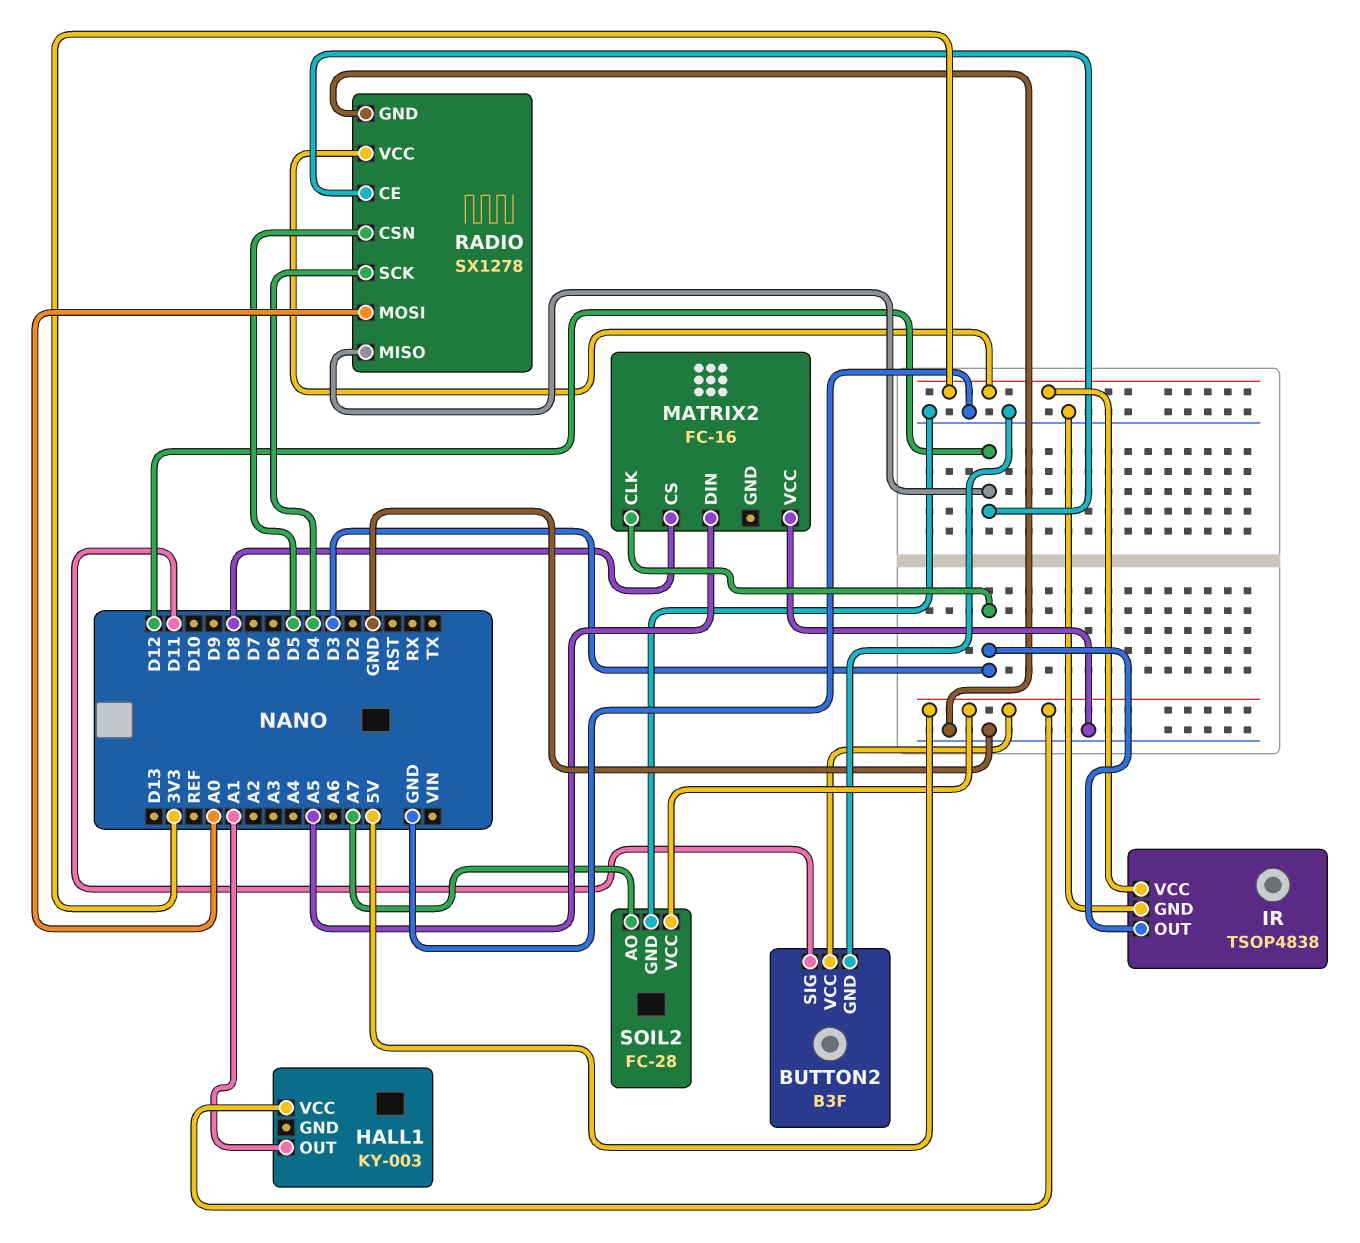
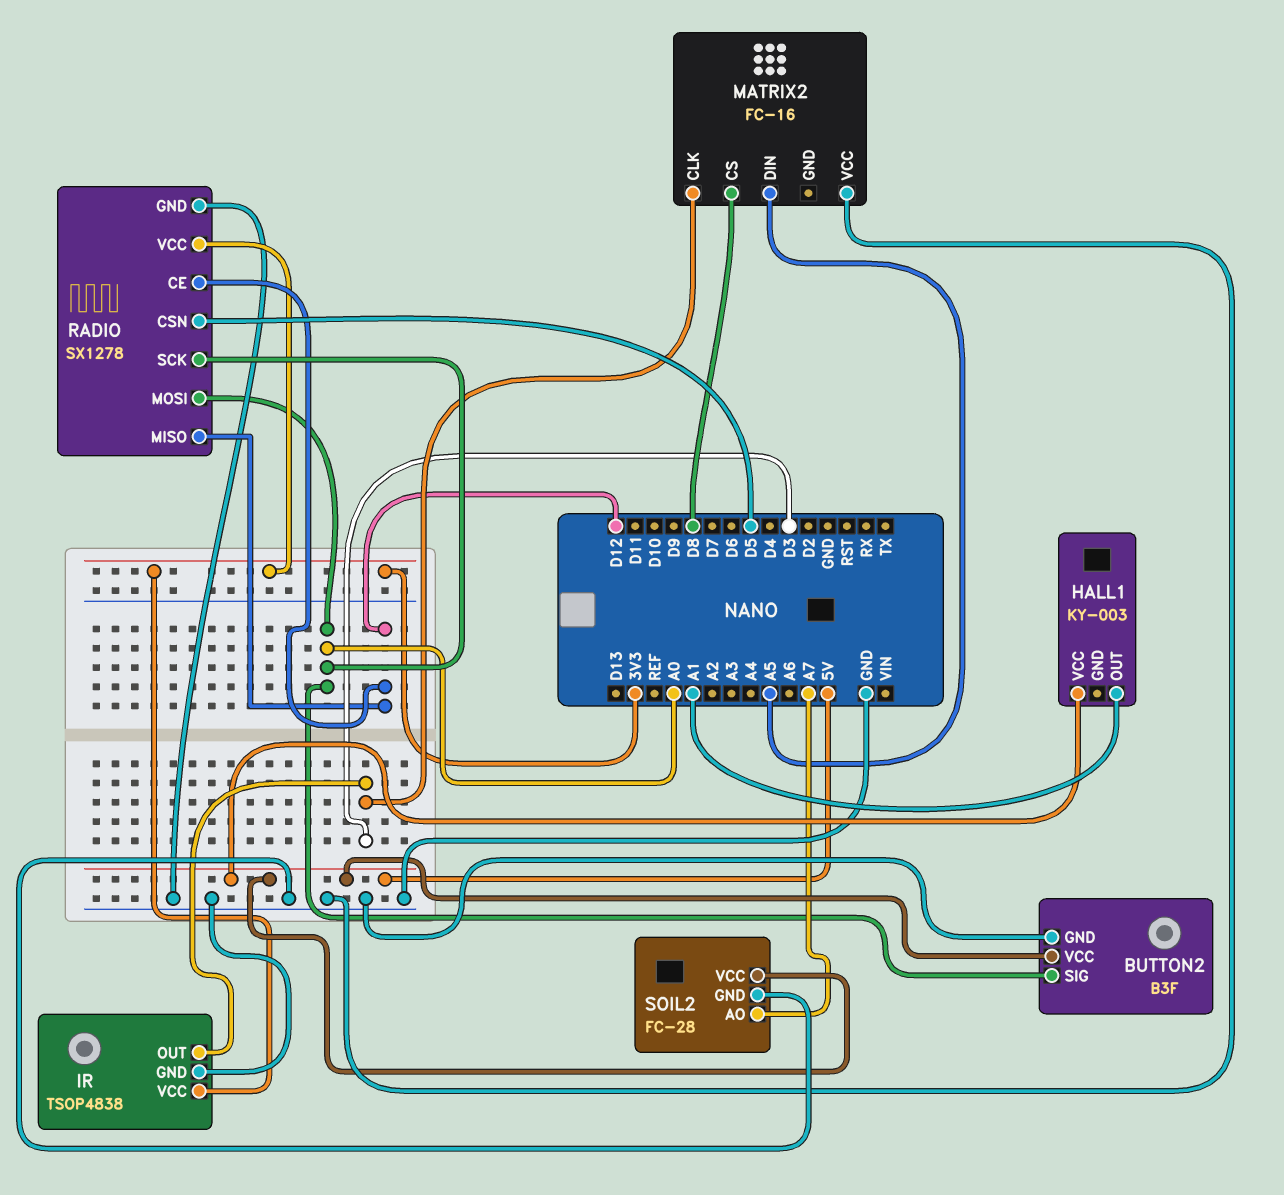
BUTTON2 pin SIG: D11 -> A0
RADIO pin SCK: D4 -> A0

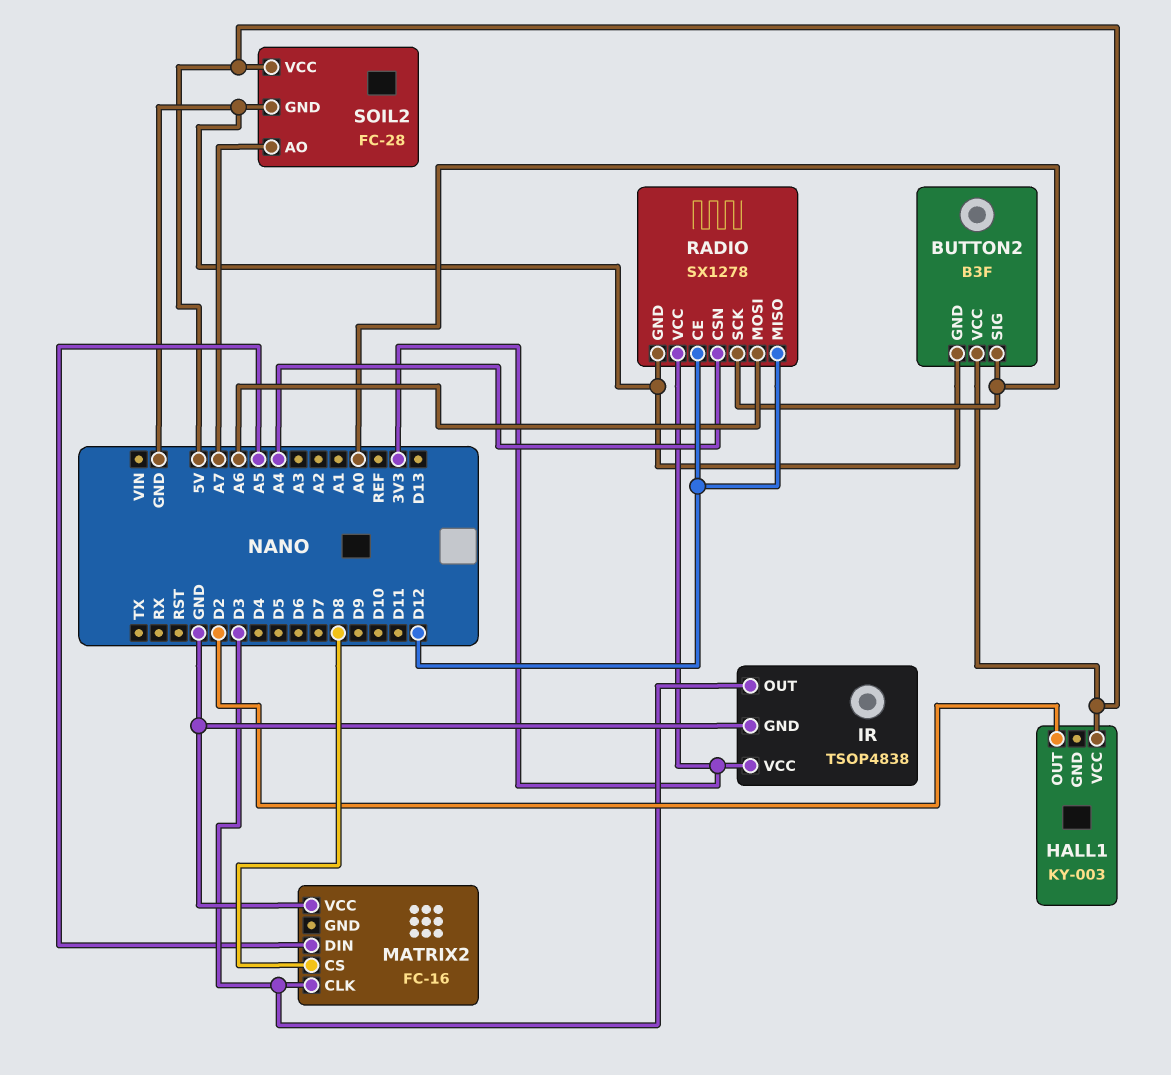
HALL1 pin OUT: A1 -> D2
RADIO pin CSN: D5 -> A4
RADIO pin MOSI: A0 -> A6

